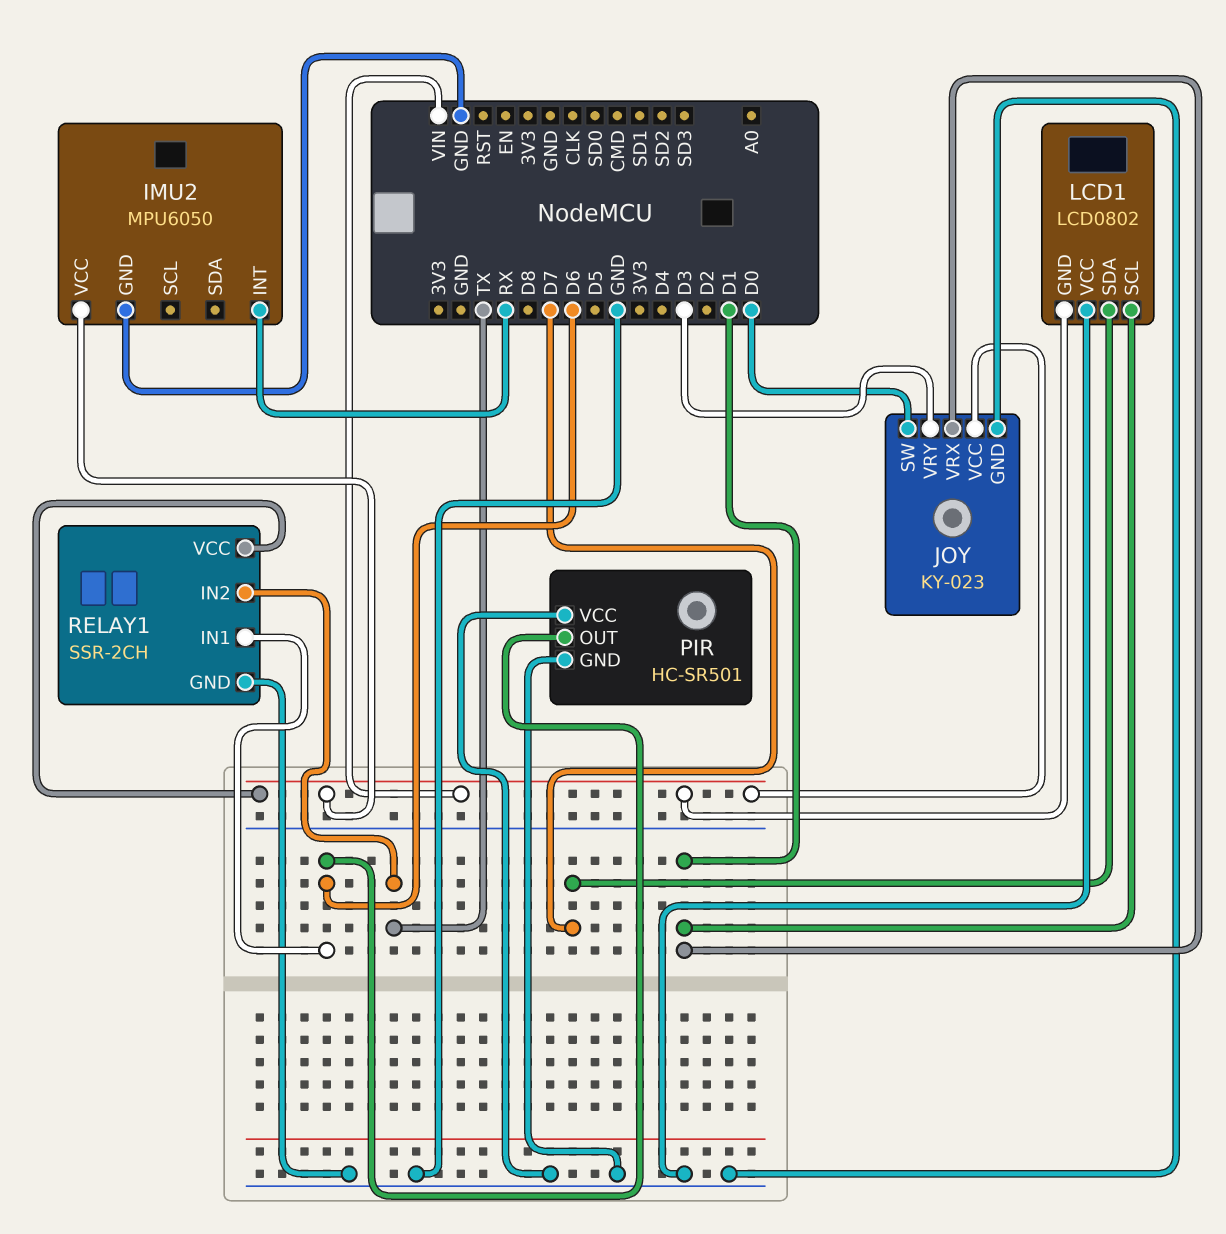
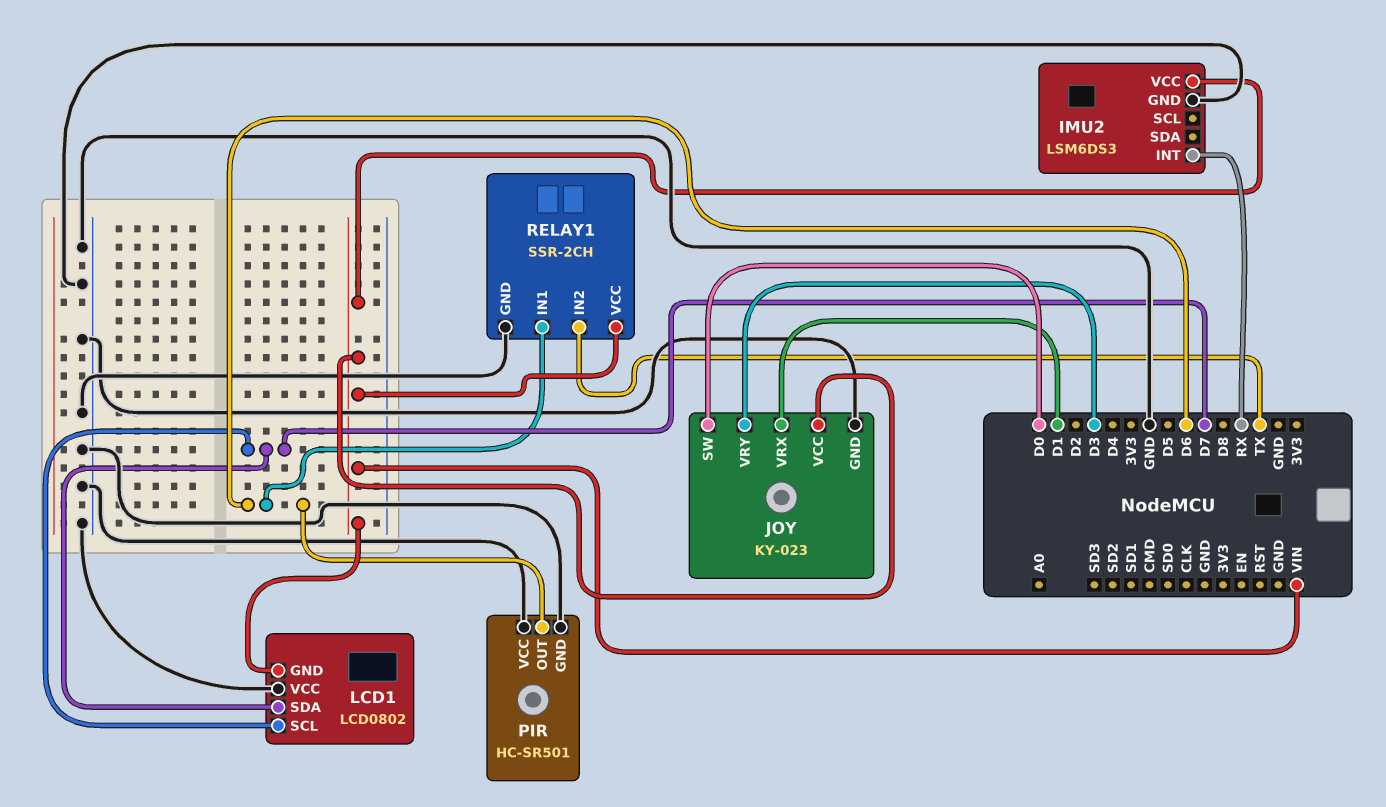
IMU2: MPU6050 -> LSM6DS3
LCD1 pin SCL: D1 -> D7

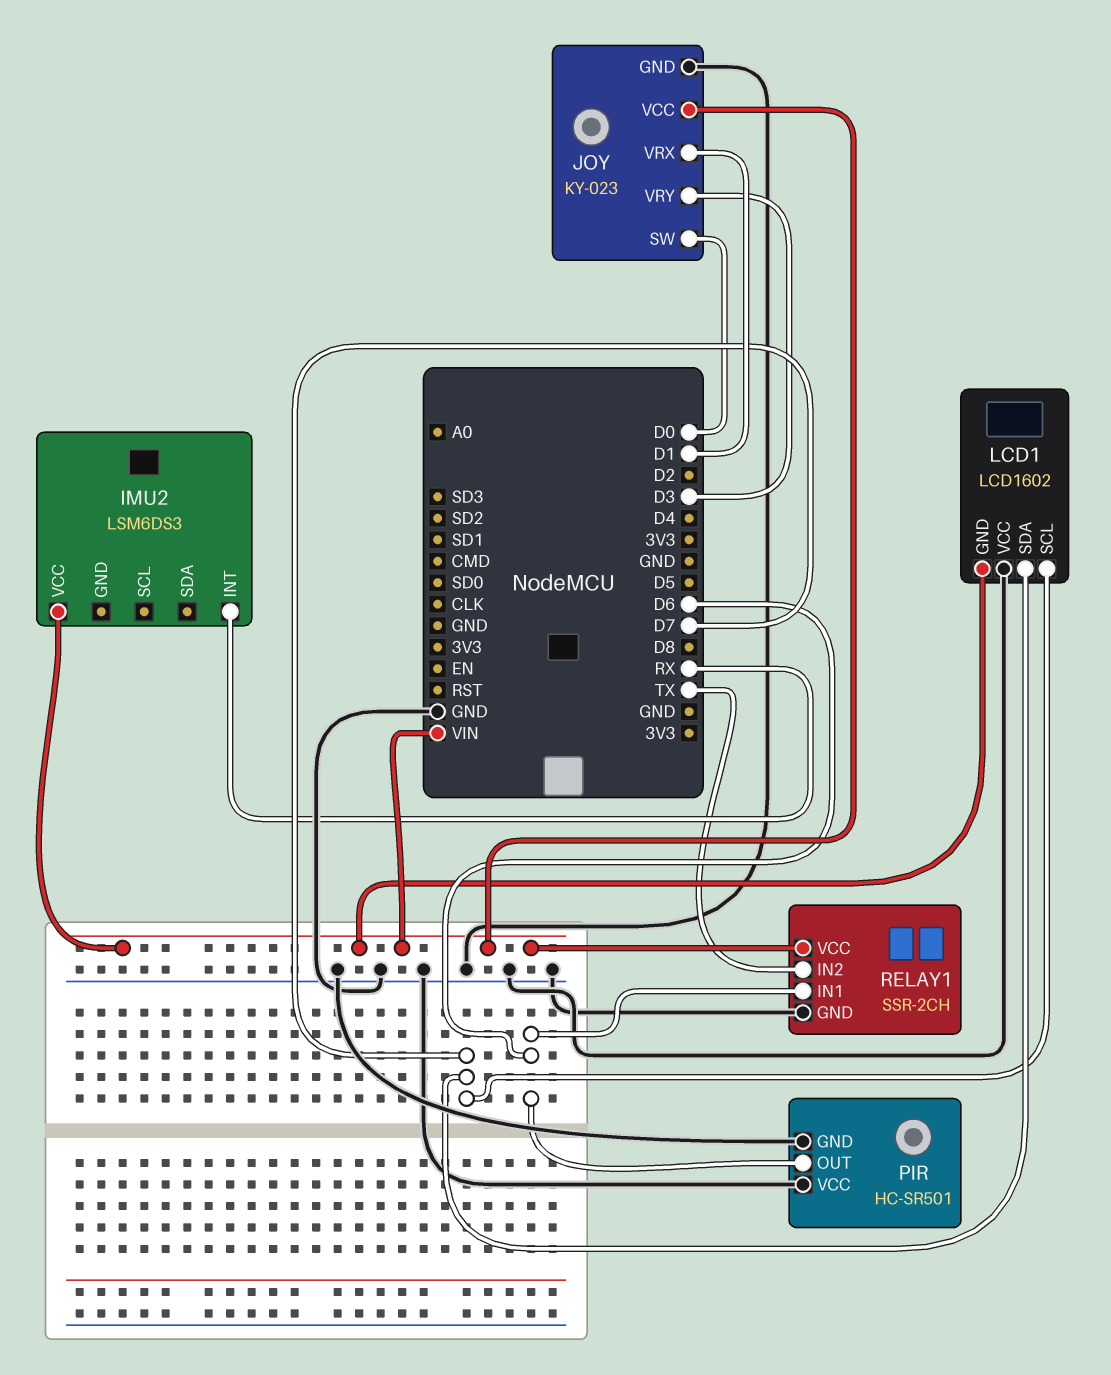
IMU2 pin GND: GND -> none
LCD1: LCD0802 -> LCD1602

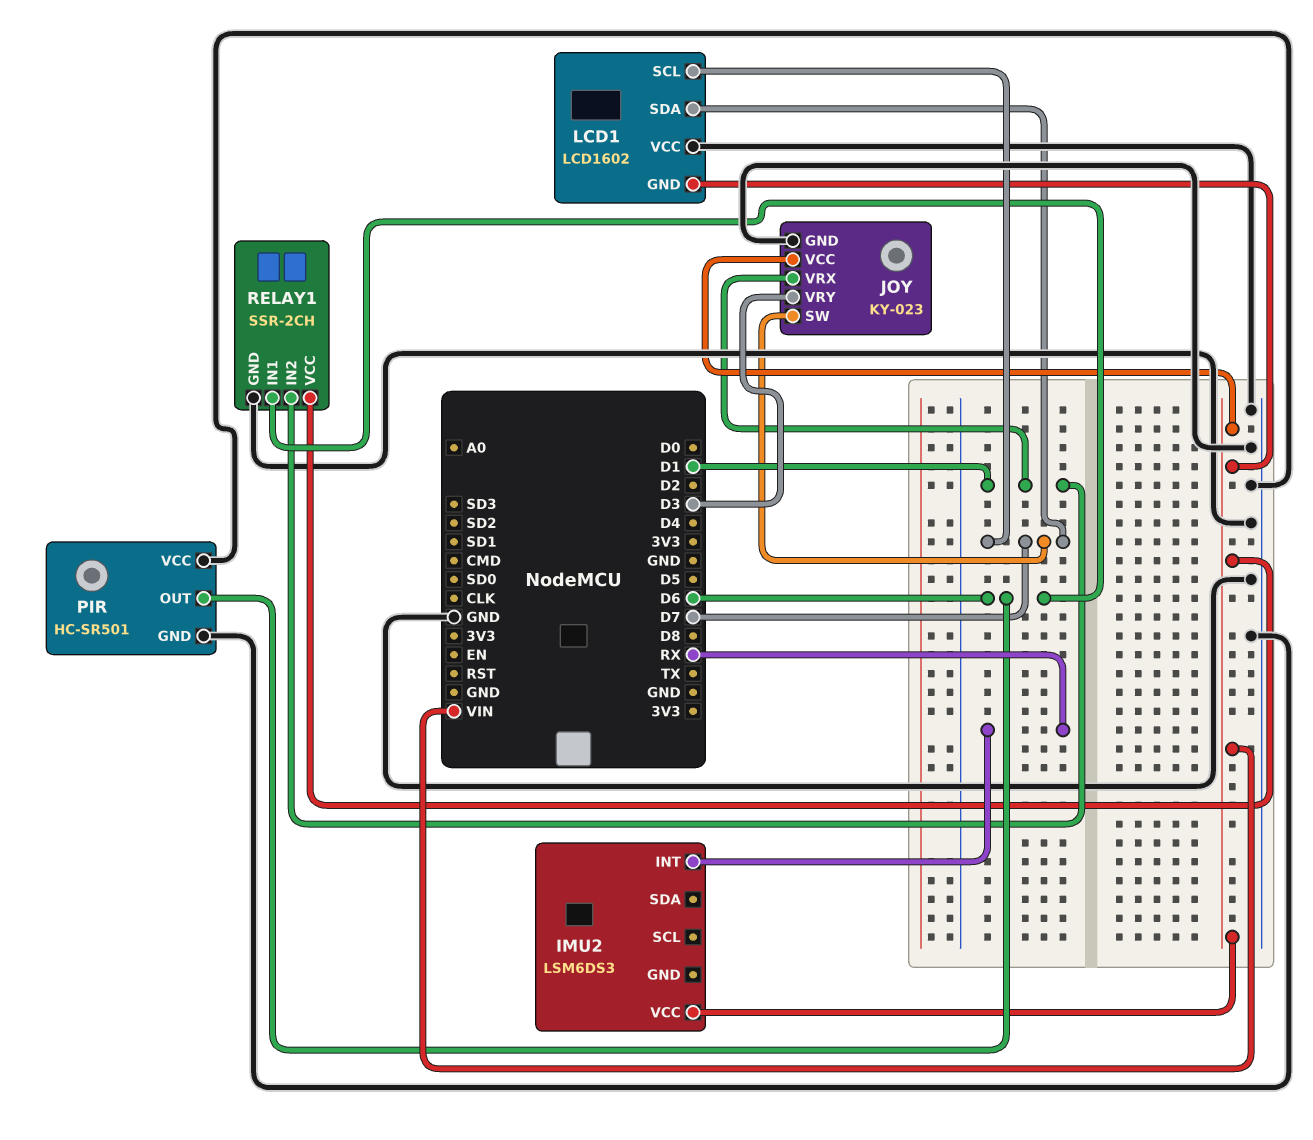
JOY pin SW: D0 -> D7
RELAY1 pin IN2: TX -> D1

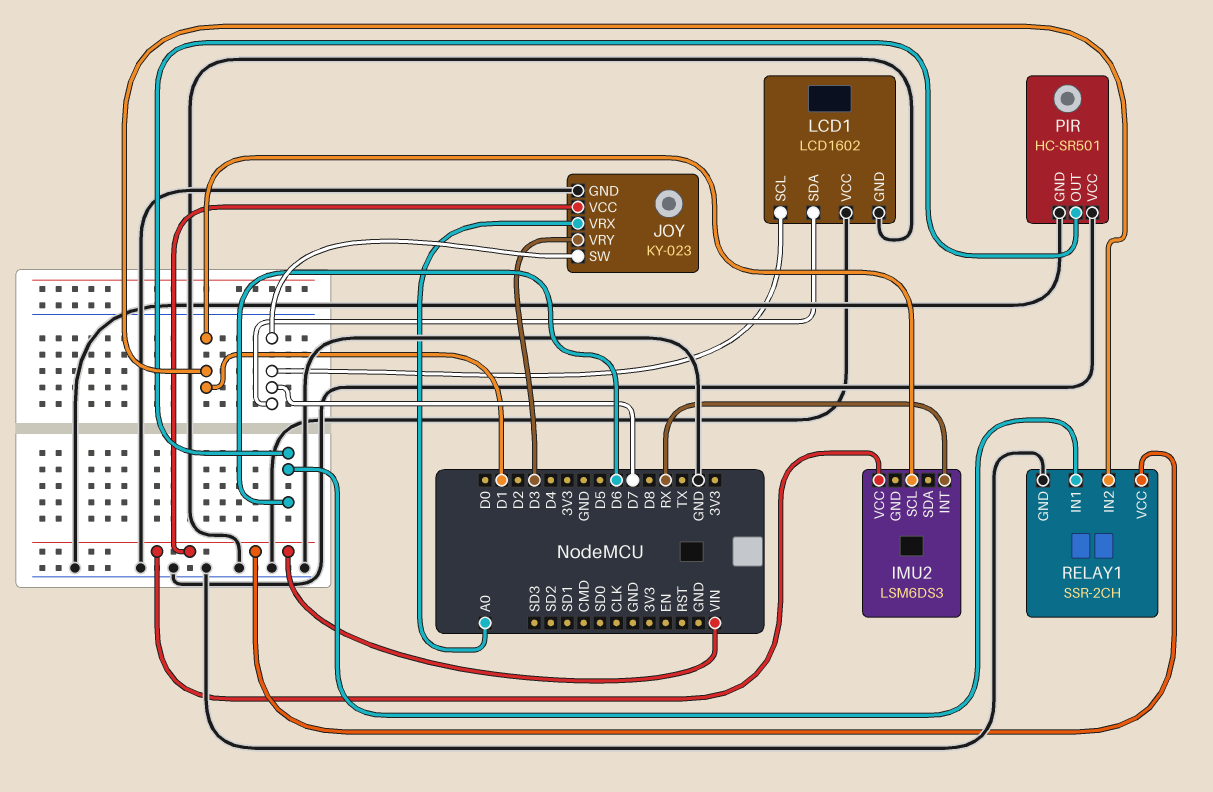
IMU2 pin SCL: none -> D1
JOY pin VRX: D1 -> A0
LCD1 pin GND: VIN -> GND

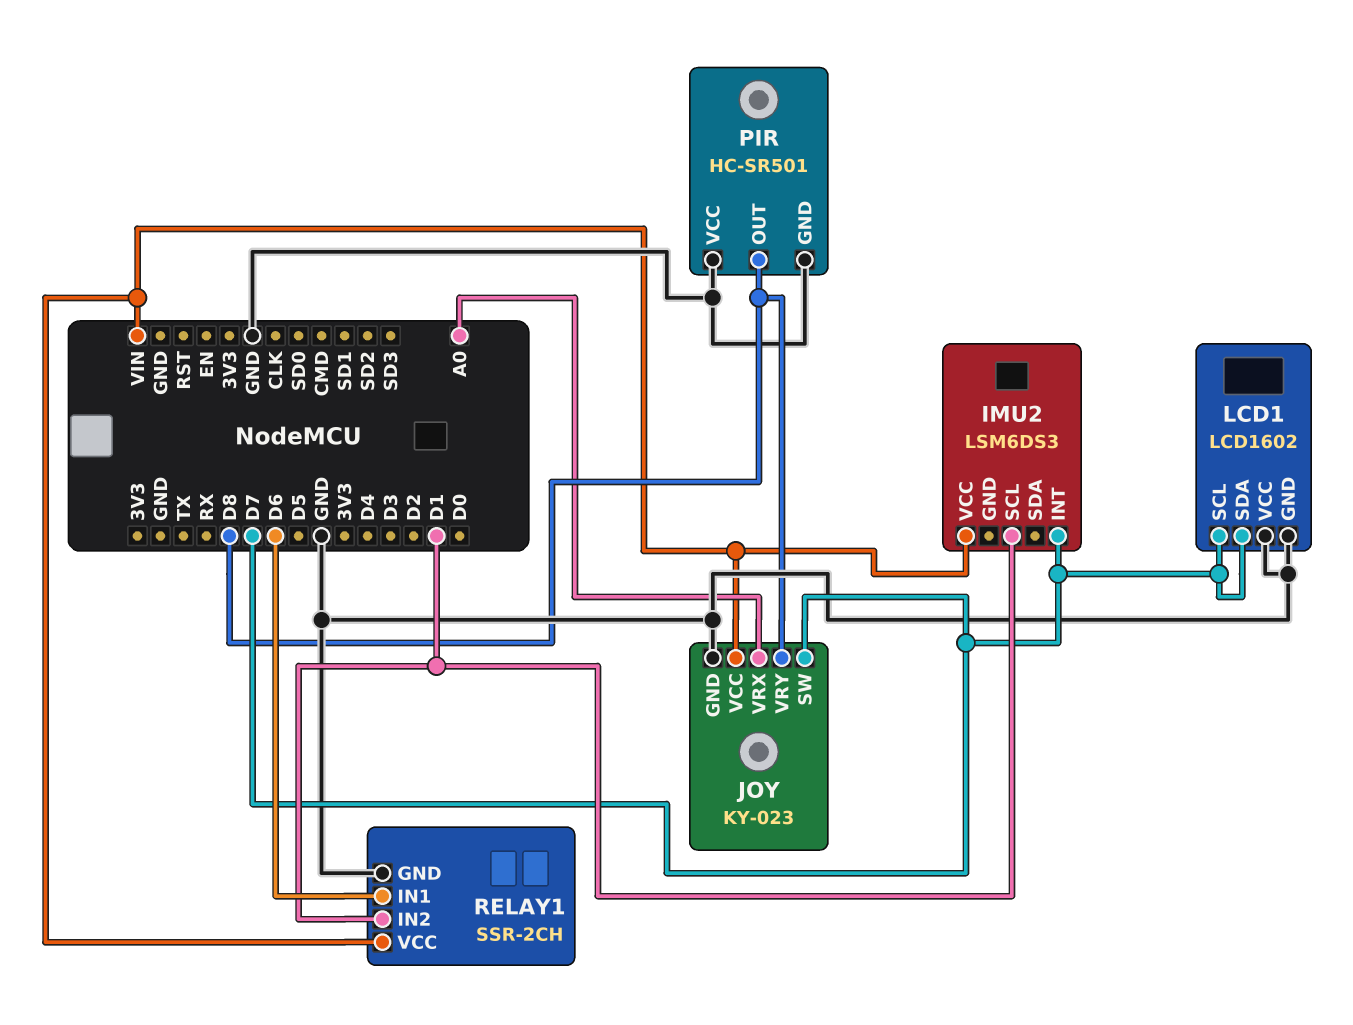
IMU2 pin INT: RX -> D7
JOY pin VRY: D3 -> D8
PIR pin OUT: D6 -> D8

